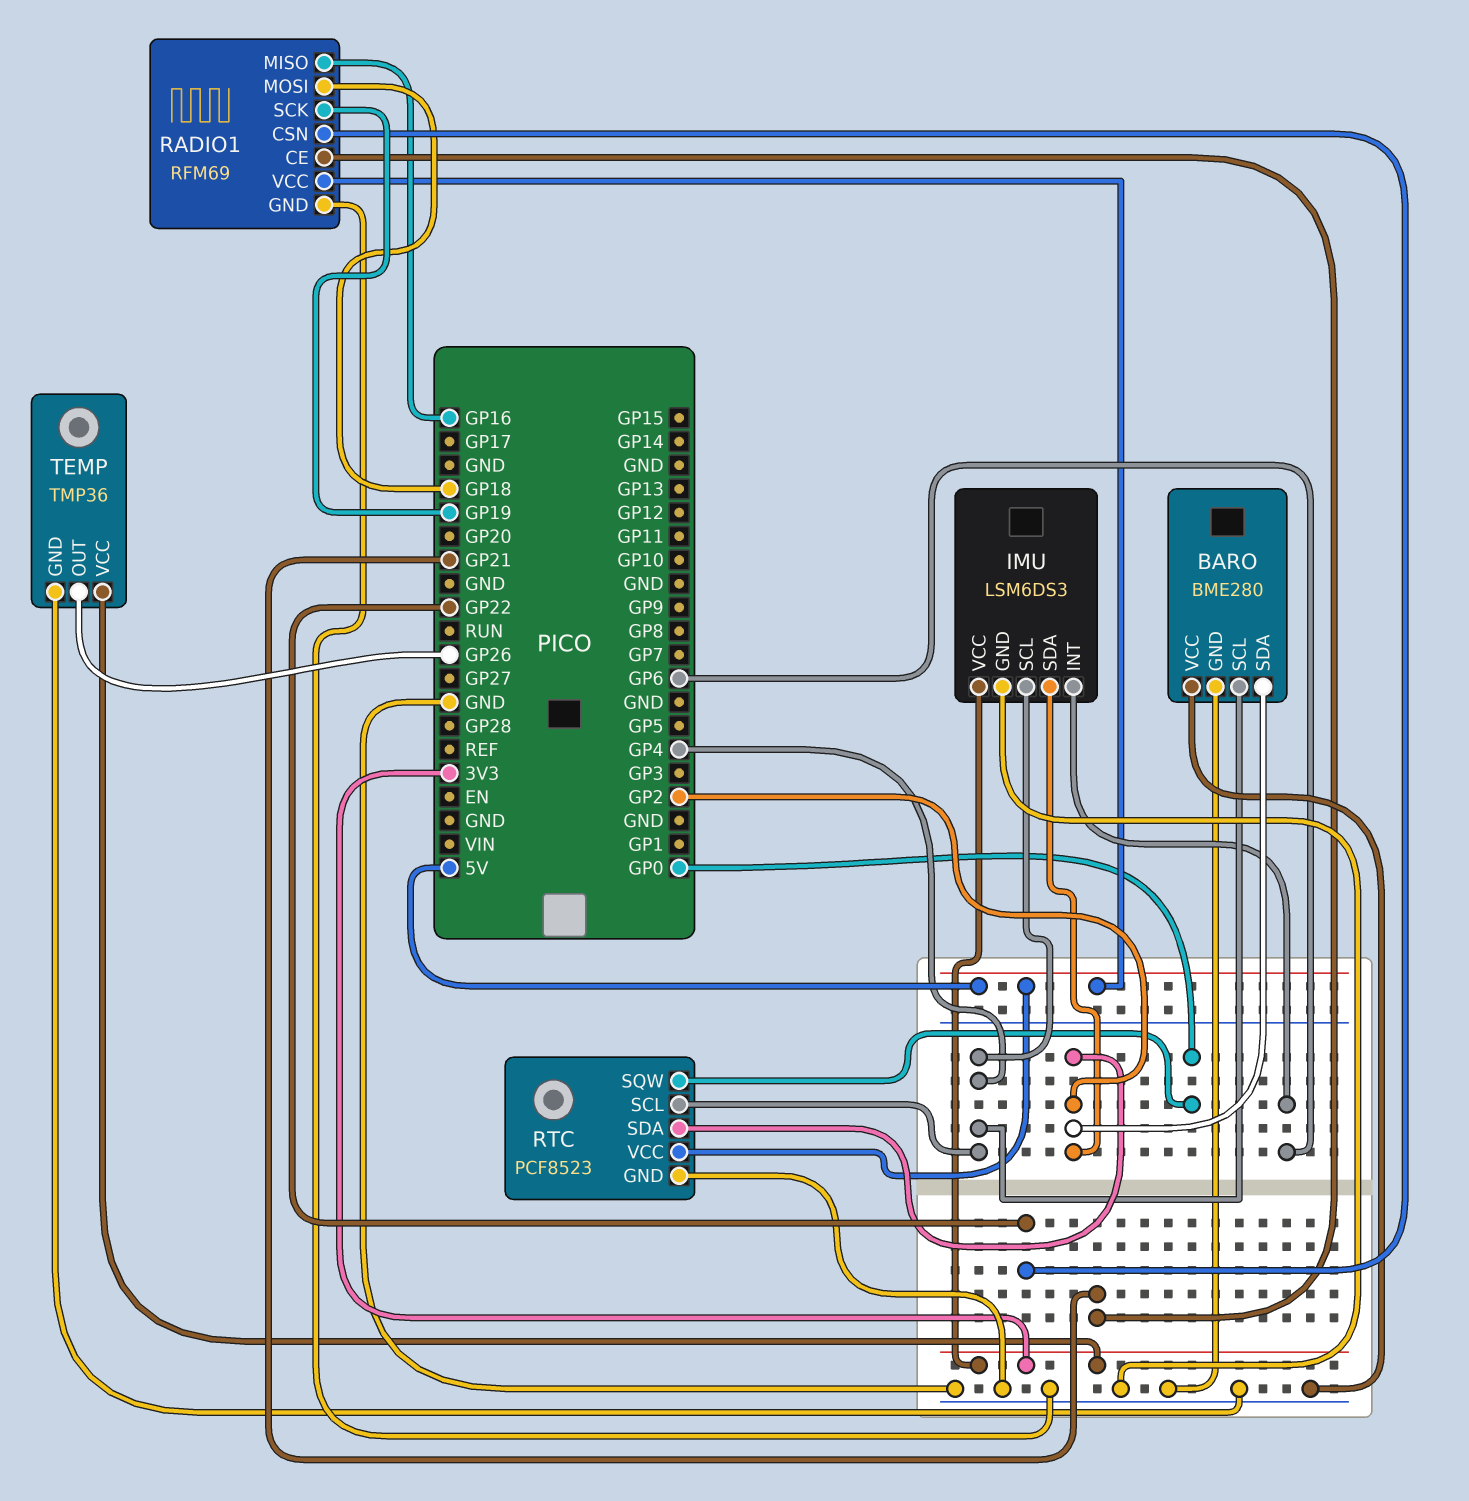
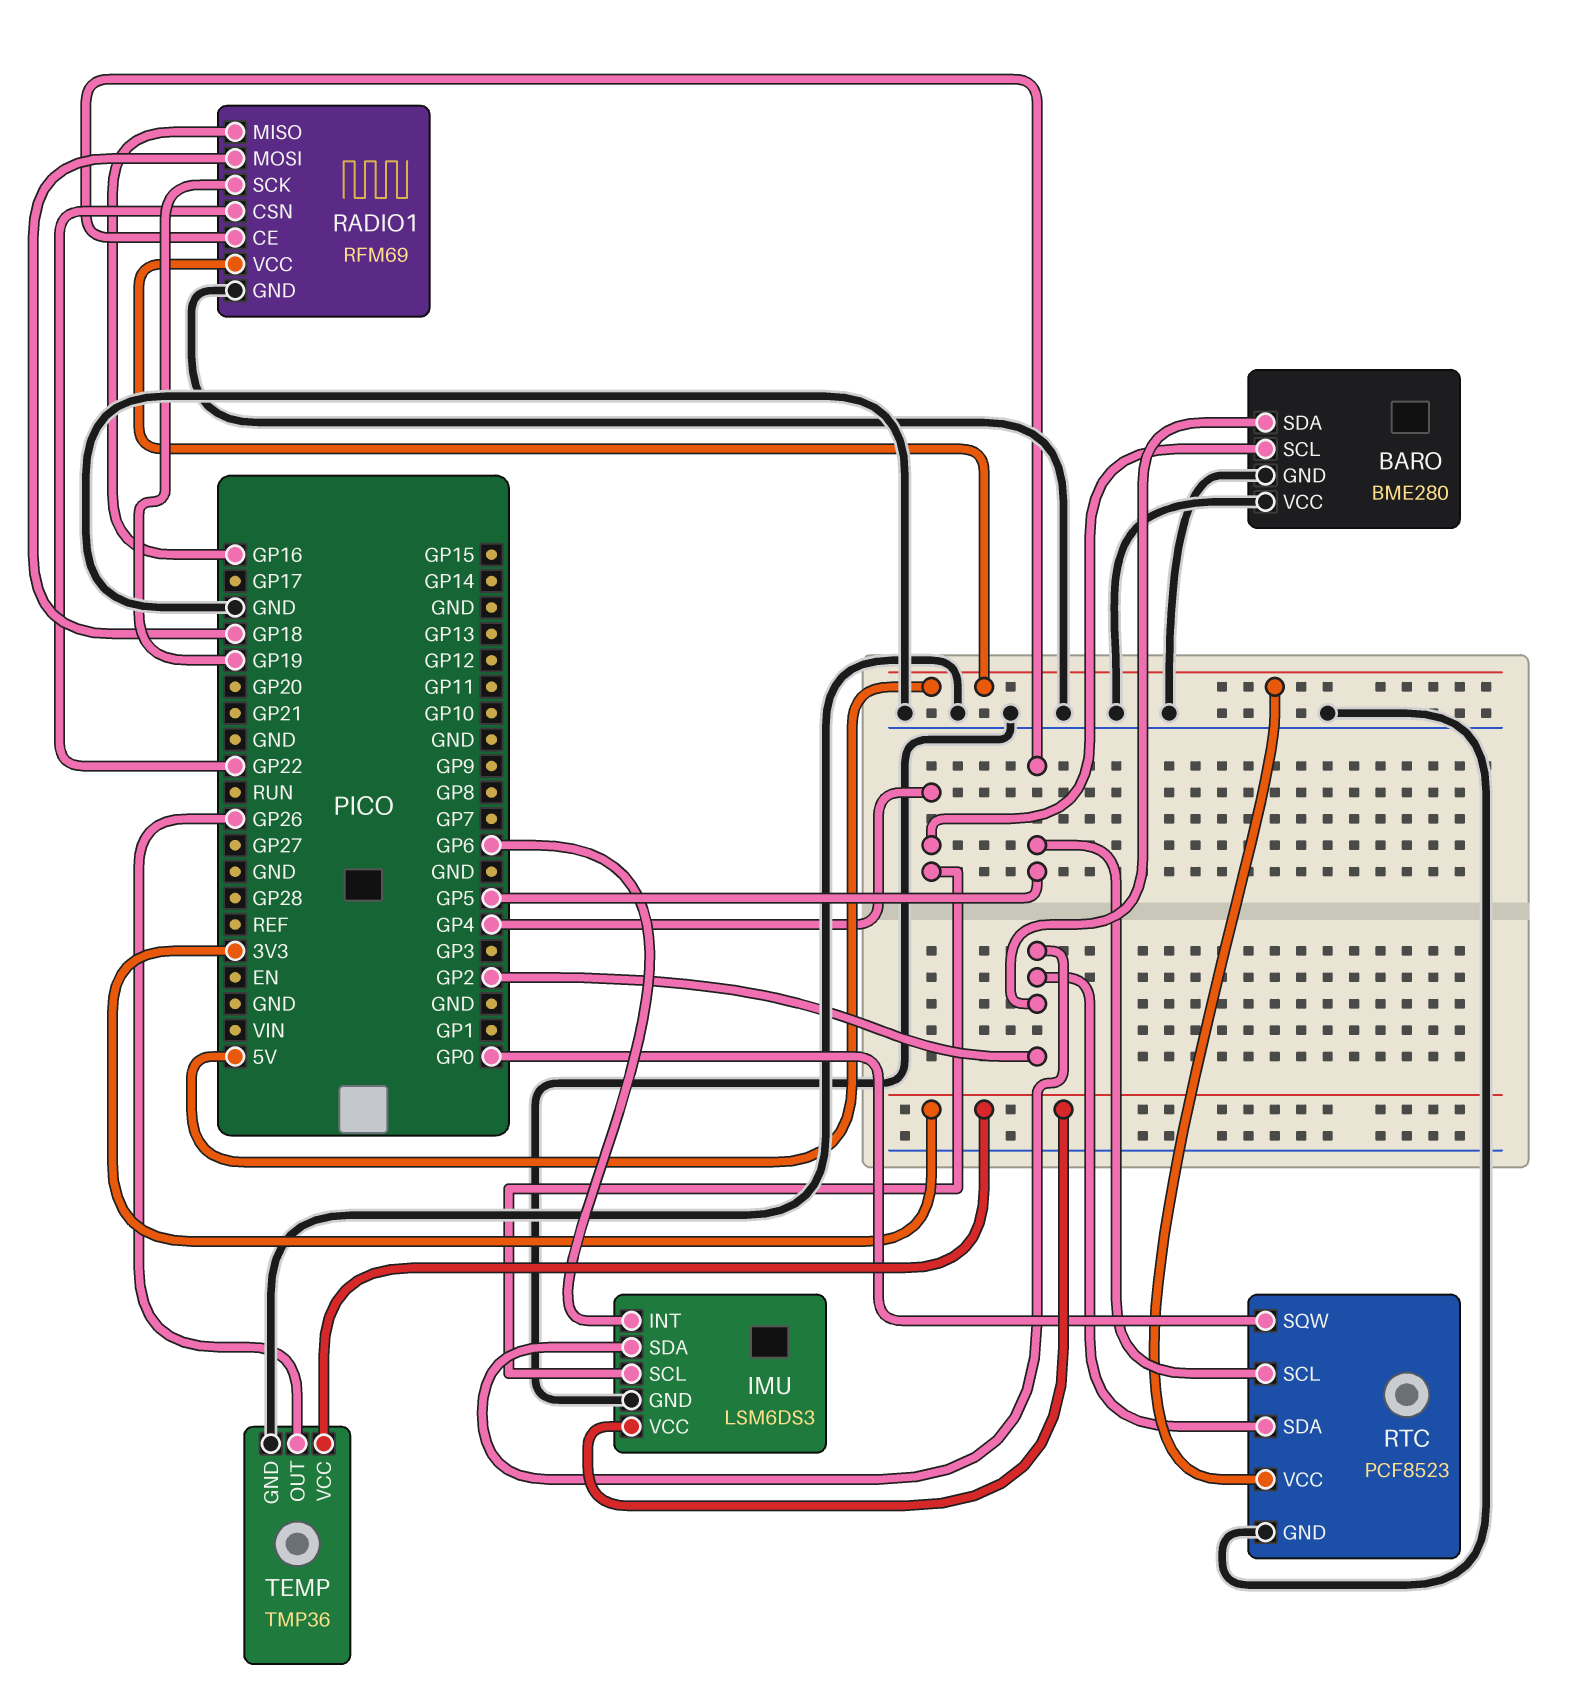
RADIO1 pin CE: GP21 -> GP5
RTC pin SCL: GP4 -> GP5

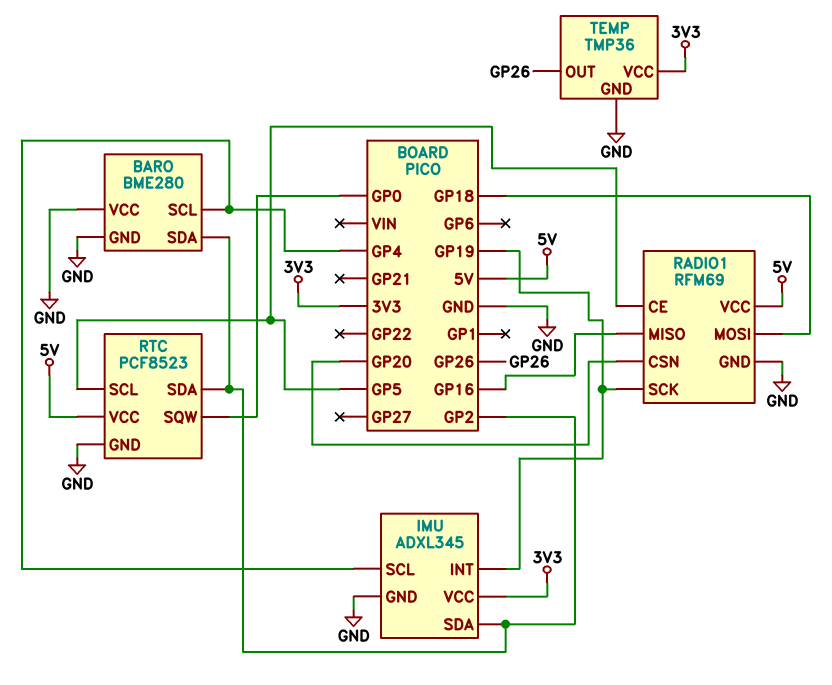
IMU: LSM6DS3 -> ADXL345
IMU pin INT: GP6 -> GP19
RADIO1 pin CSN: GP22 -> GP20

